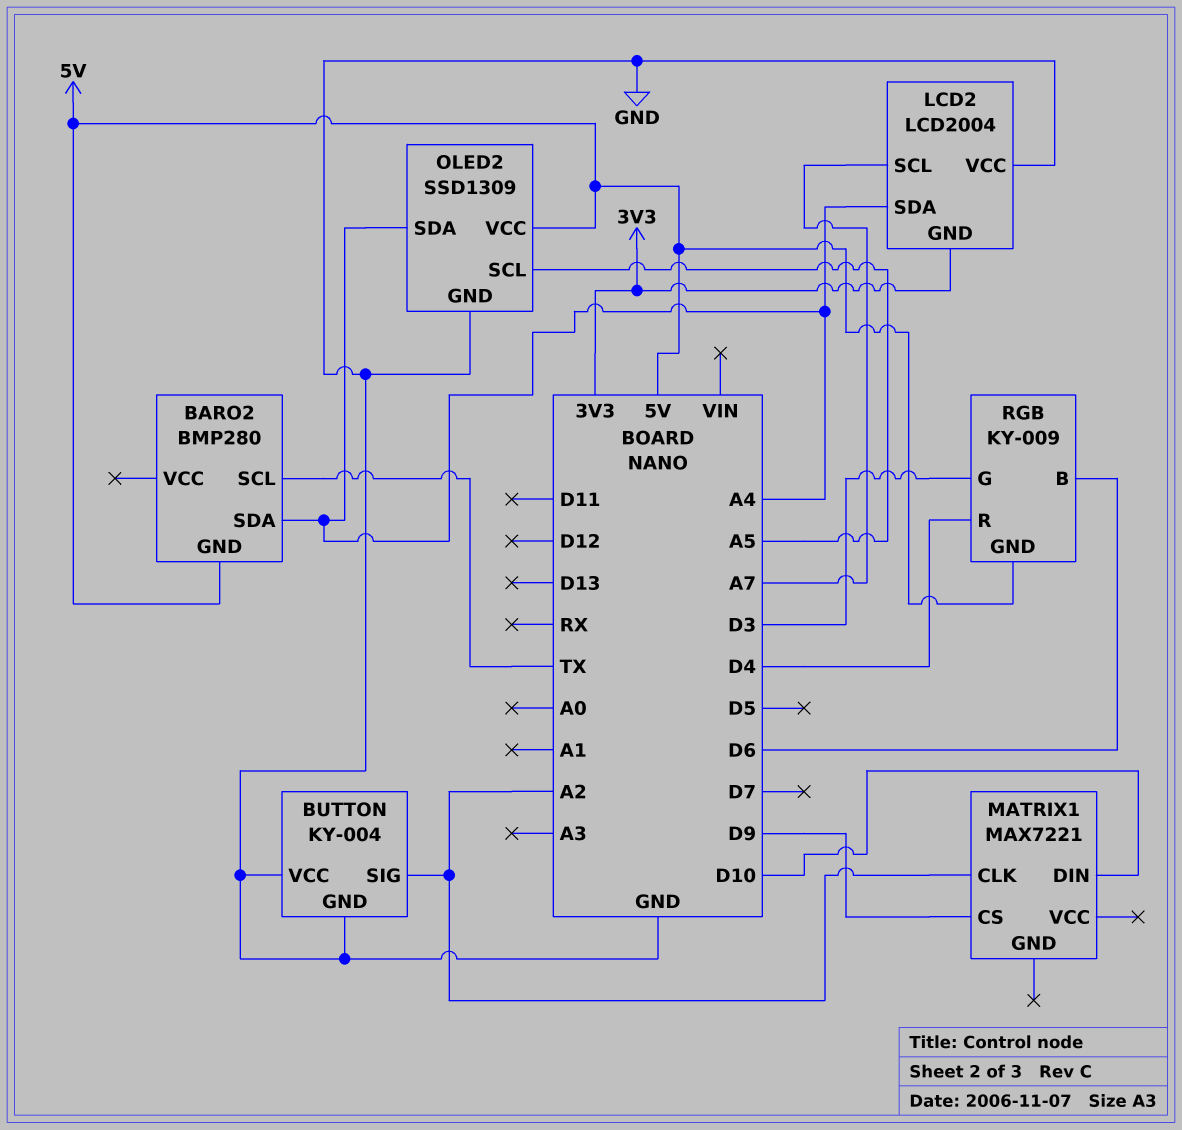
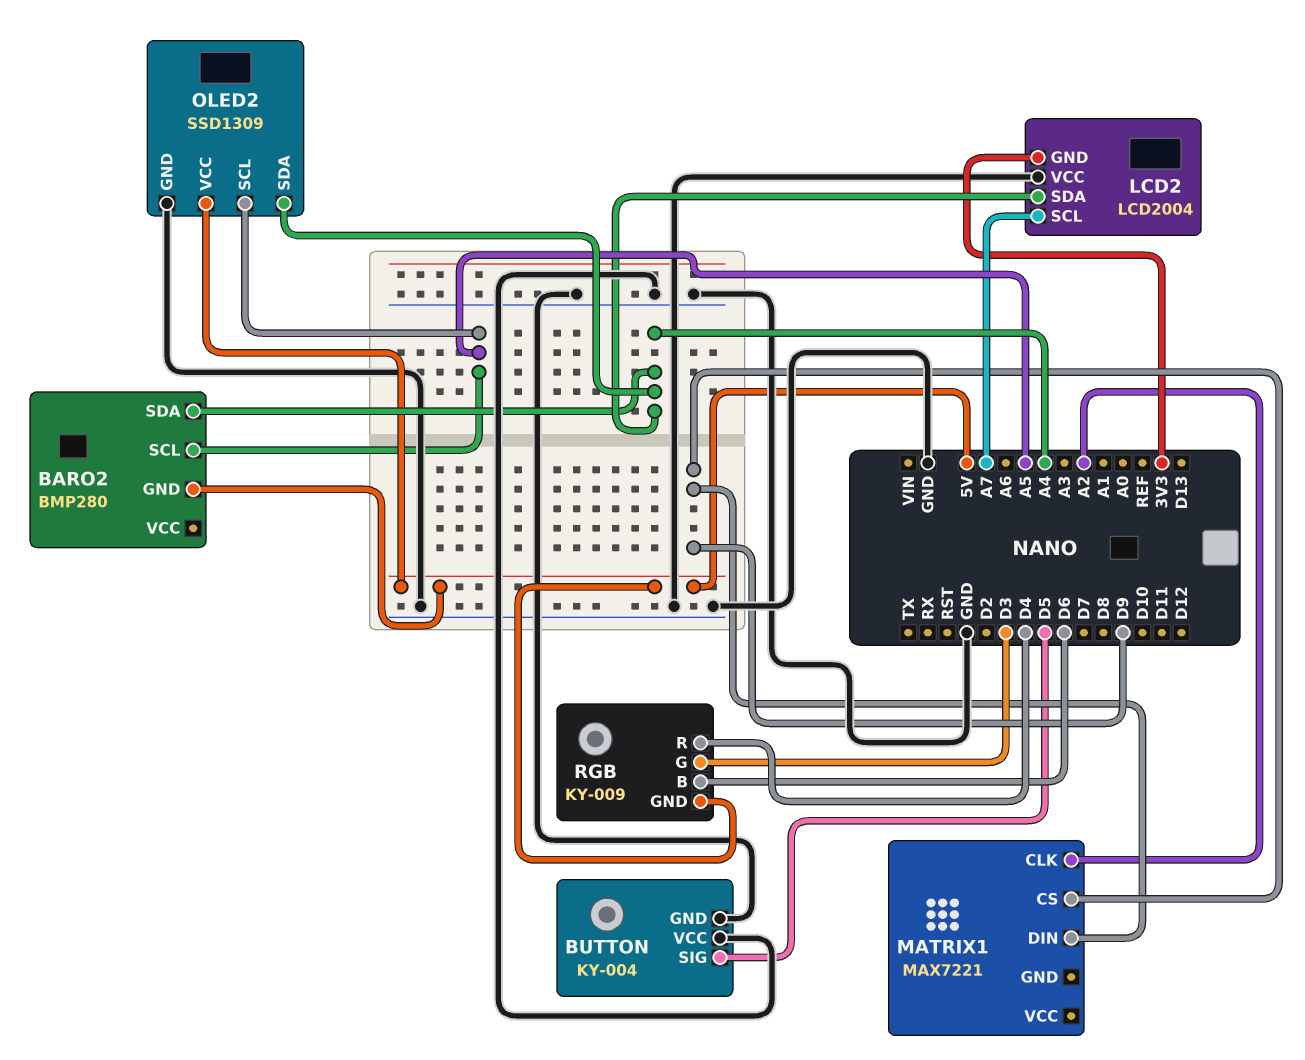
BARO2 pin SCL: TX -> A5
BUTTON pin SIG: A2 -> D5
MATRIX1 pin DIN: D10 -> D9

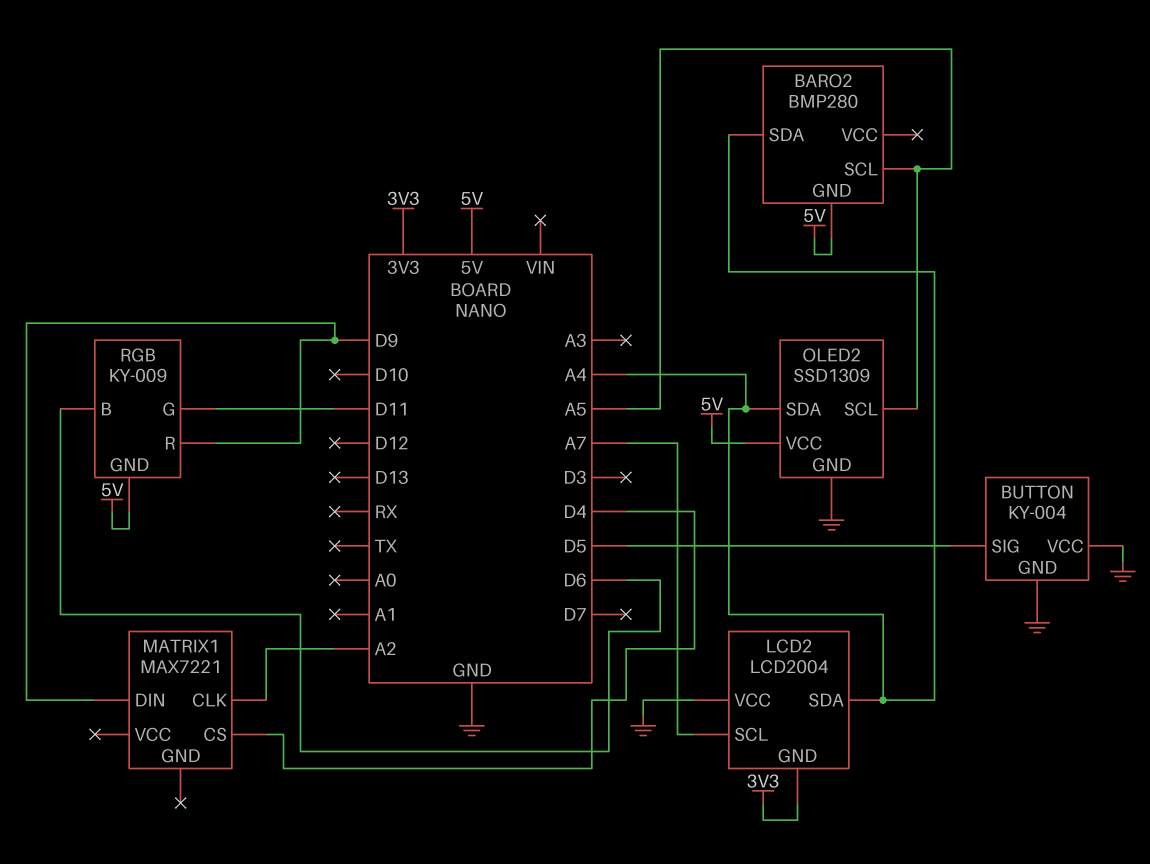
MATRIX1 pin CS: D9 -> D4
RGB pin G: D3 -> D11
RGB pin R: D4 -> D9

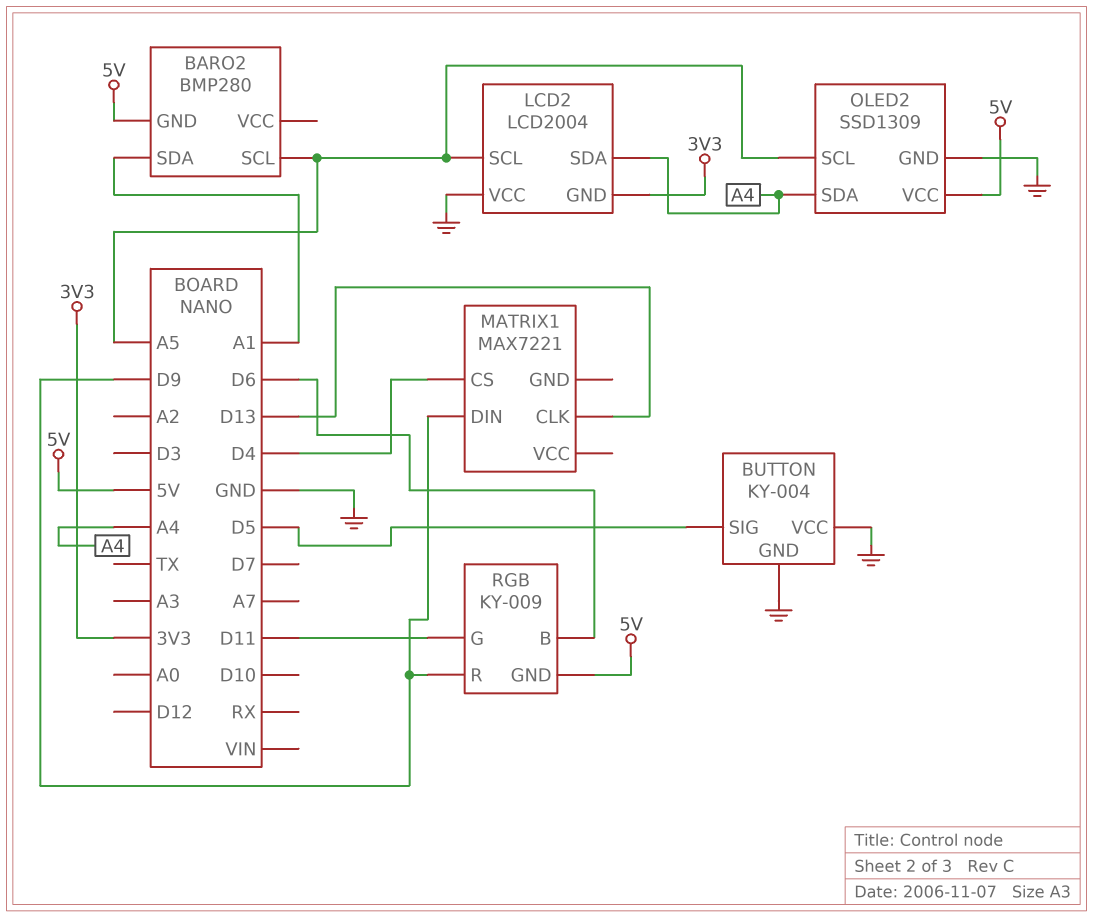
BARO2 pin SDA: A4 -> A1
LCD2 pin SCL: A7 -> A5
MATRIX1 pin CLK: A2 -> D13

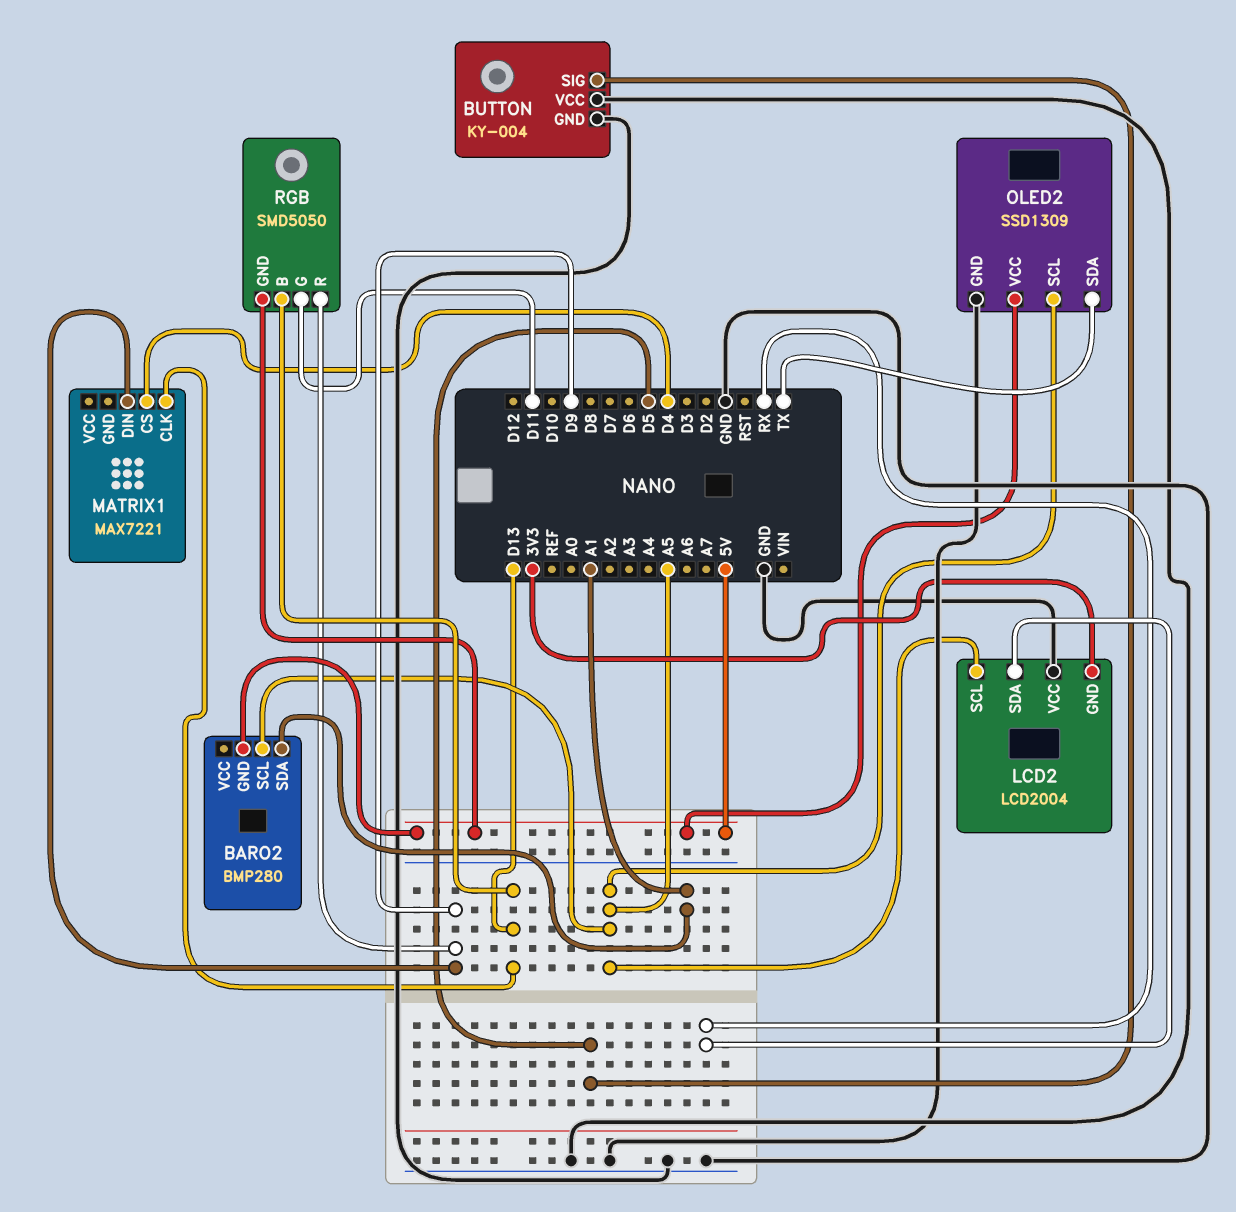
LCD2 pin SDA: A4 -> RX
OLED2 pin SDA: A4 -> TX
RGB: KY-009 -> SMD5050
RGB pin B: D6 -> D13

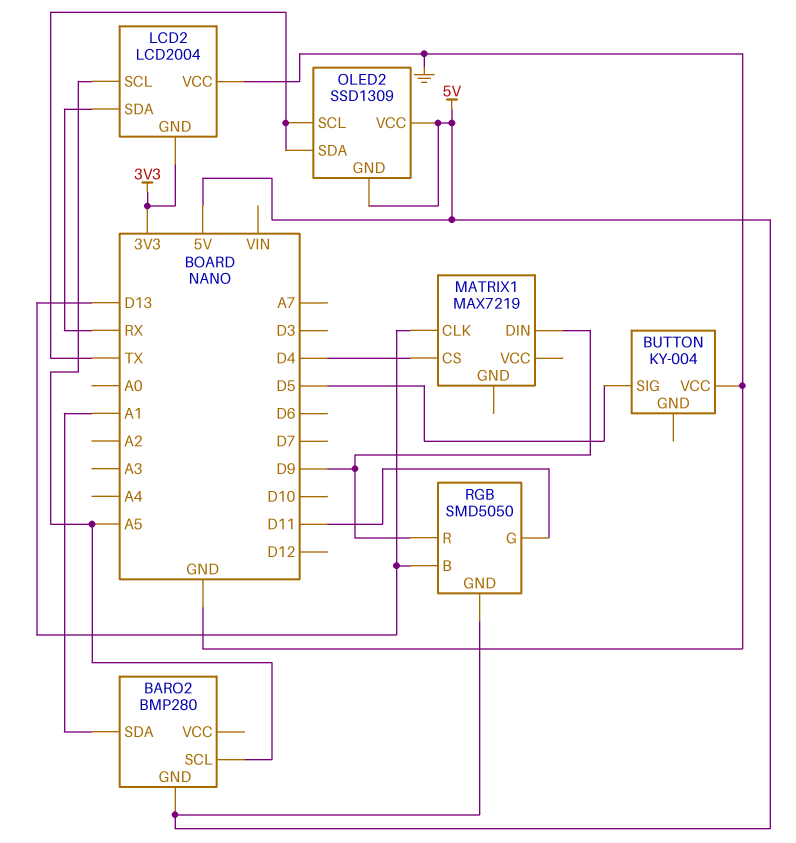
BUTTON pin GND: GND -> none
MATRIX1: MAX7221 -> MAX7219
OLED2 pin GND: GND -> 5V
OLED2 pin SCL: A5 -> TX

